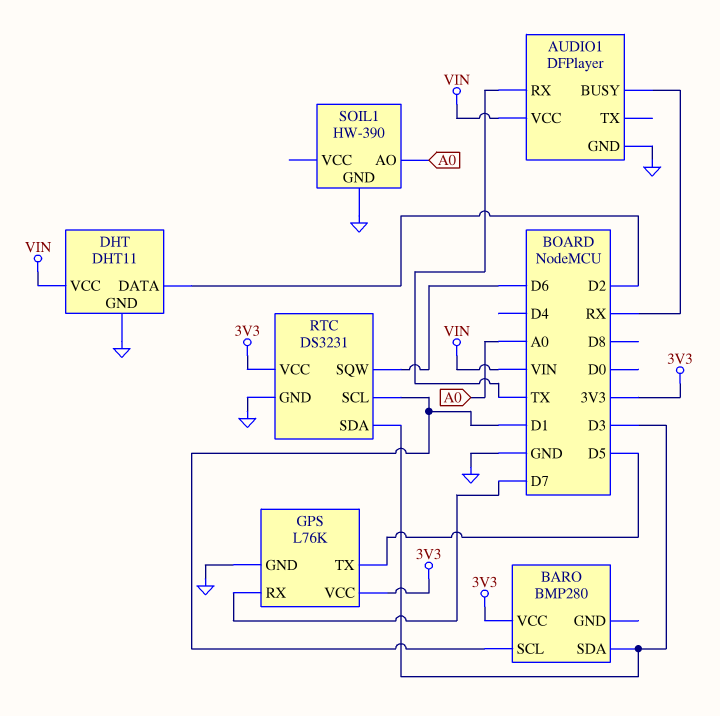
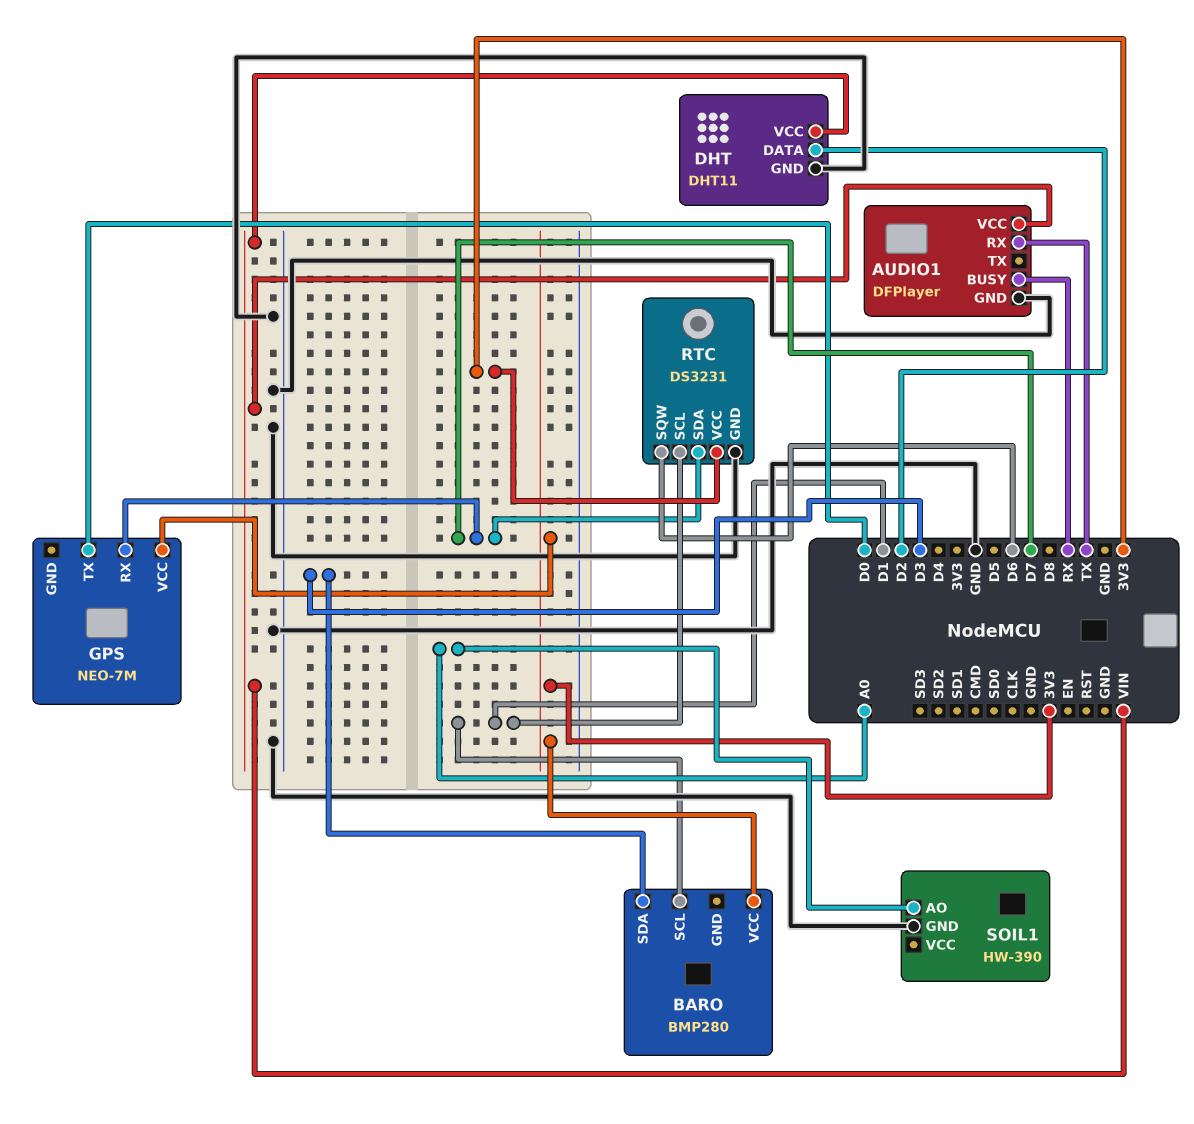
GPS: L76K -> NEO-7M
GPS pin GND: GND -> none
GPS pin TX: D5 -> D0
RTC pin SDA: D3 -> D7

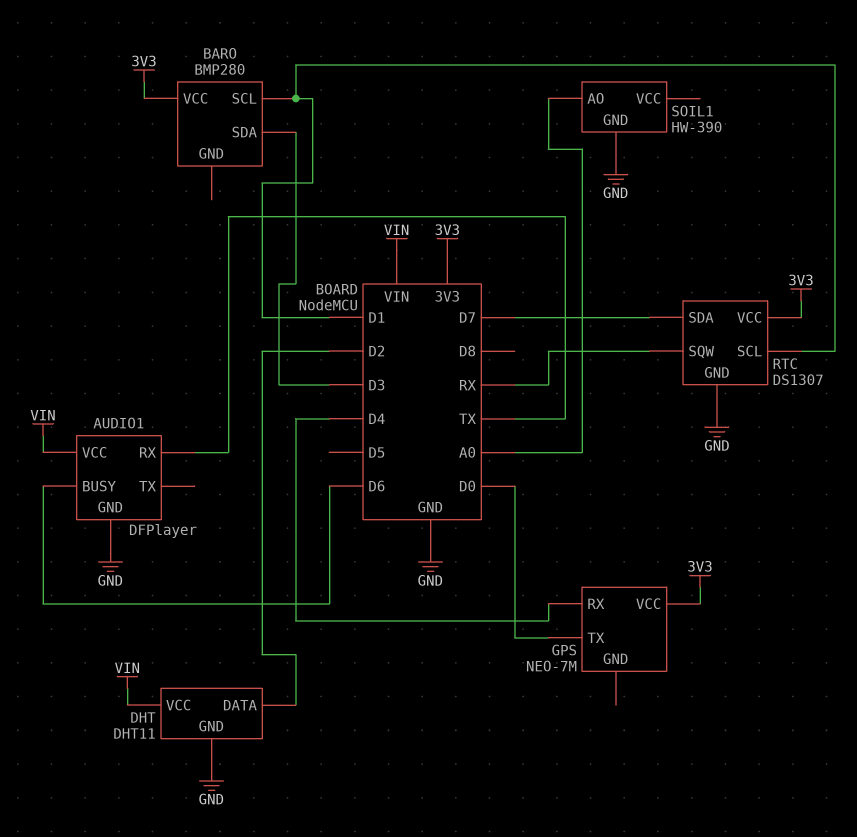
AUDIO1 pin BUSY: RX -> D6
GPS pin RX: D7 -> D4
RTC: DS3231 -> DS1307
RTC pin SQW: D6 -> RX

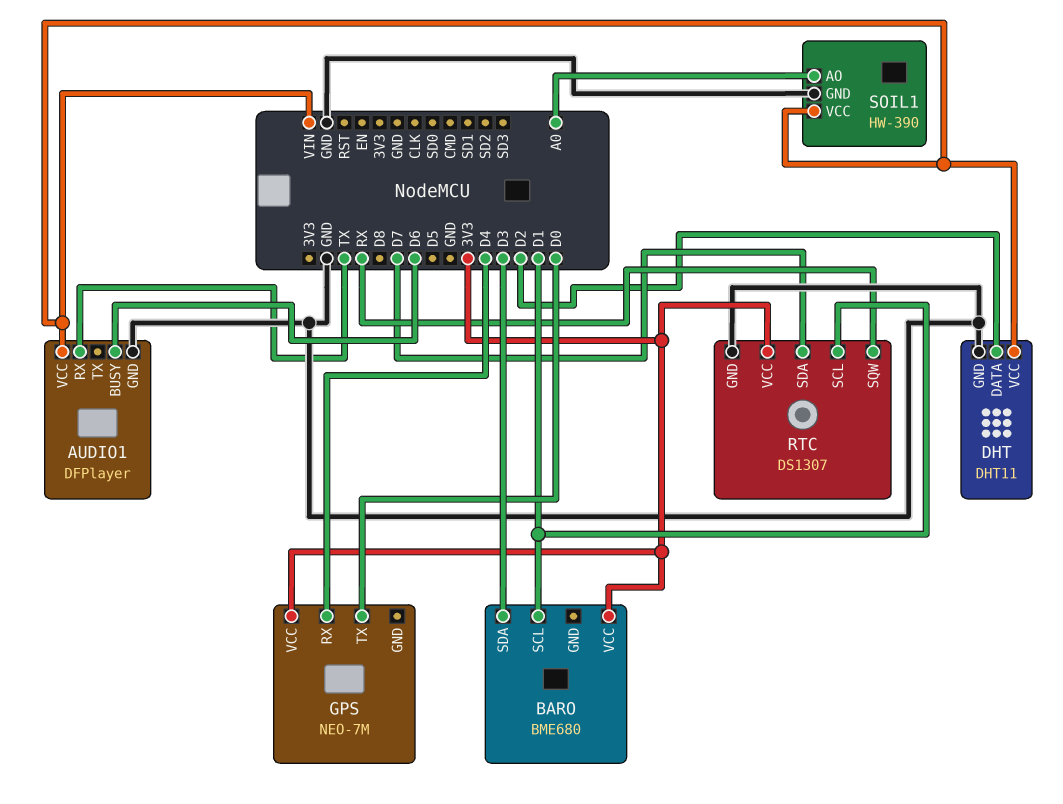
BARO: BMP280 -> BME680
SOIL1 pin VCC: none -> VIN

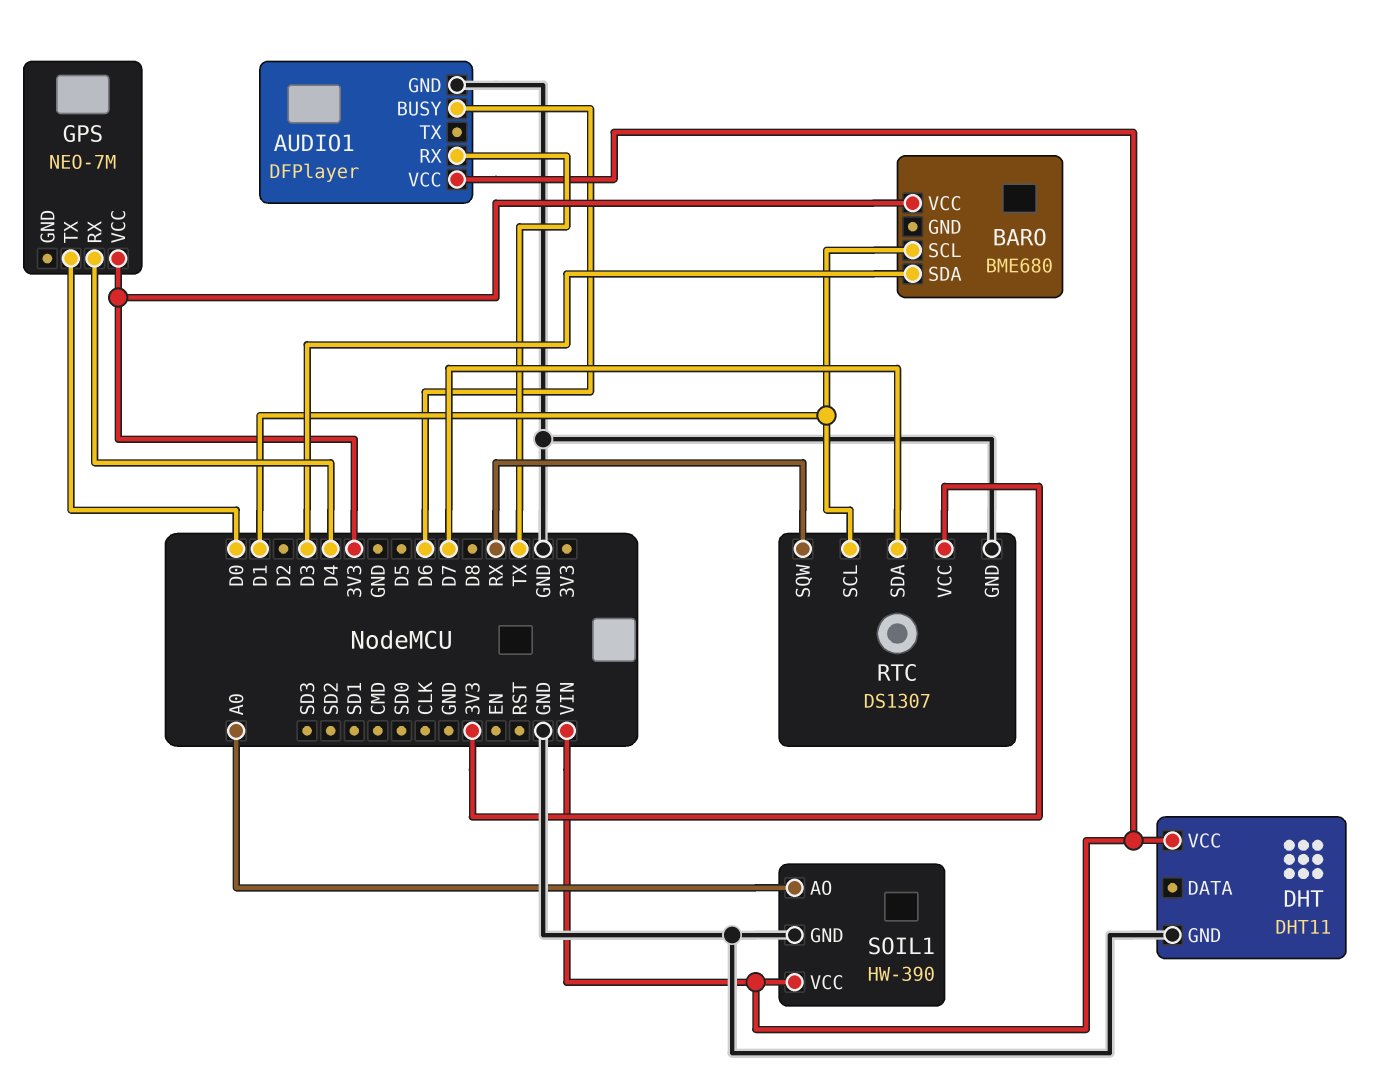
DHT pin DATA: D2 -> none

